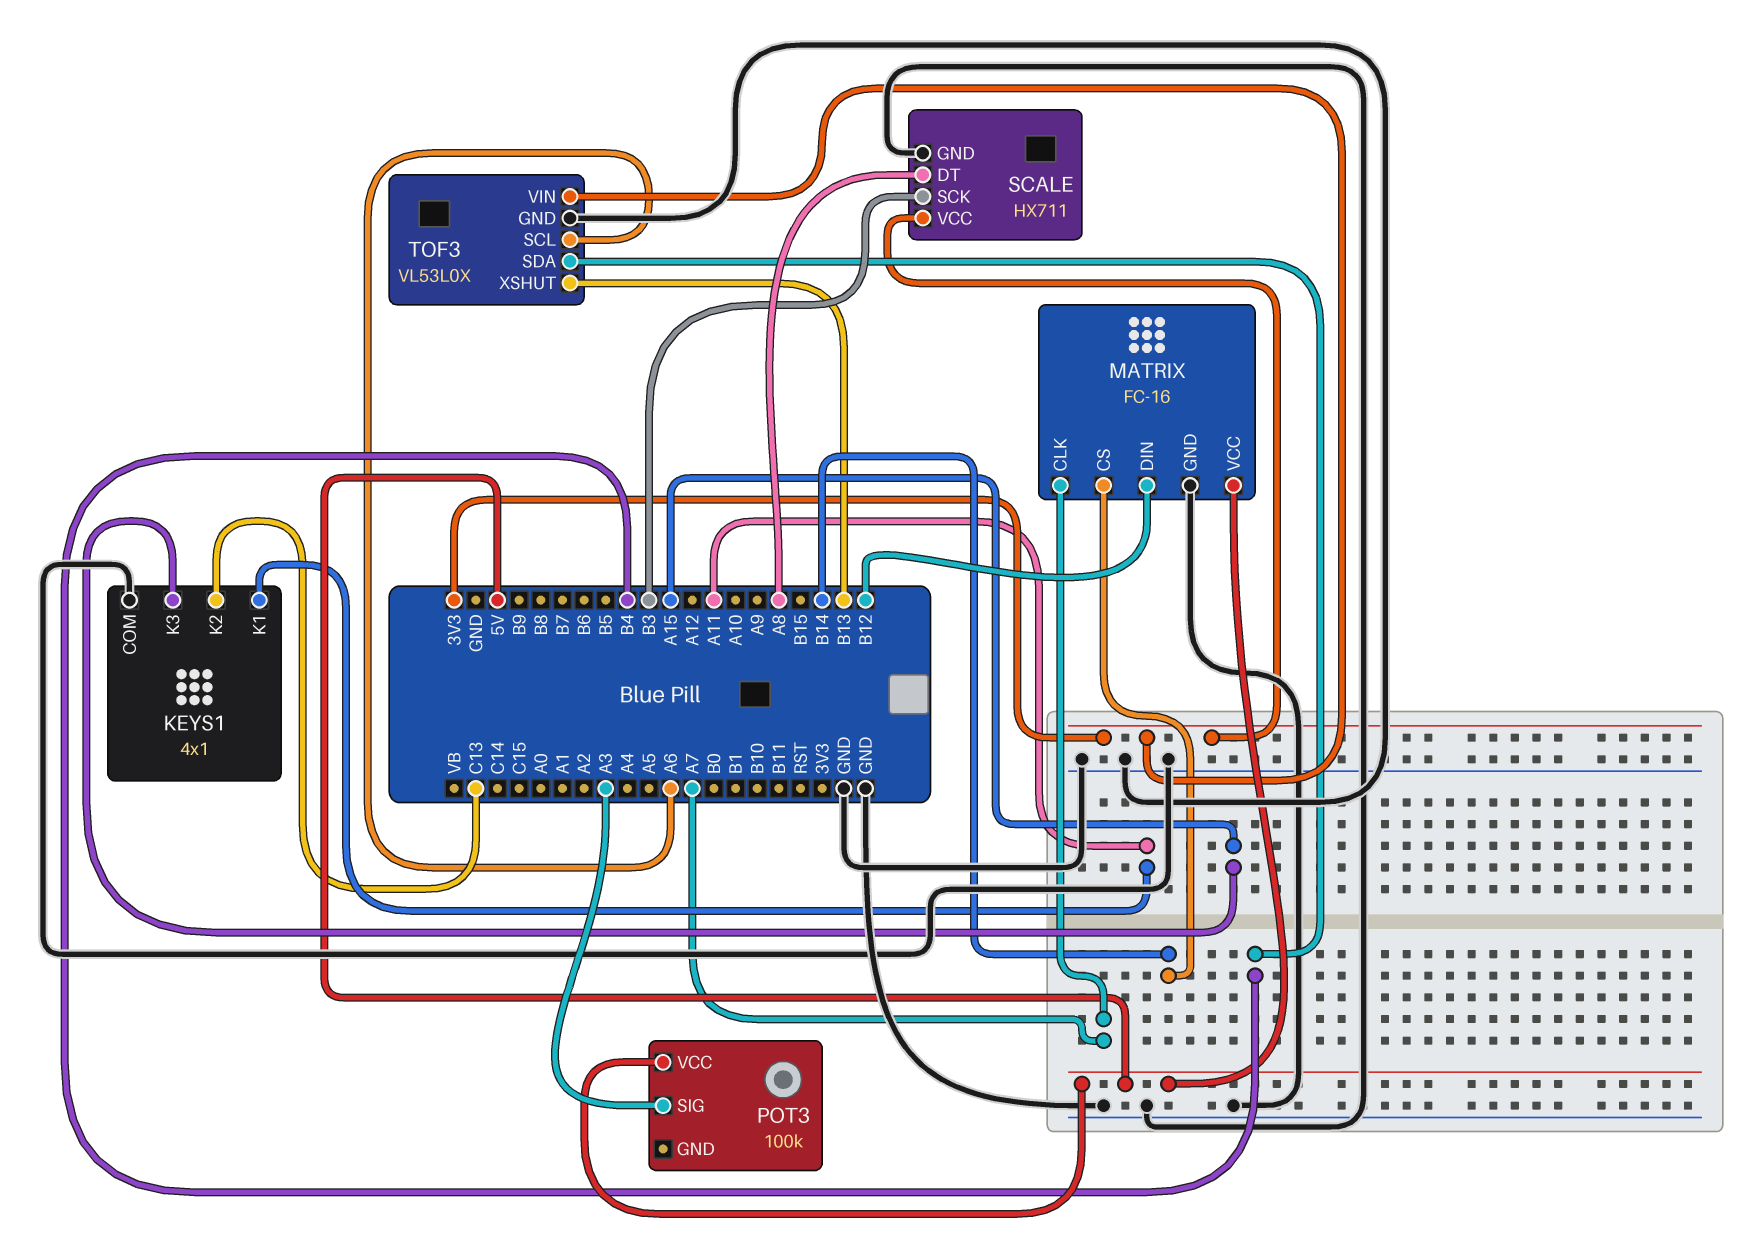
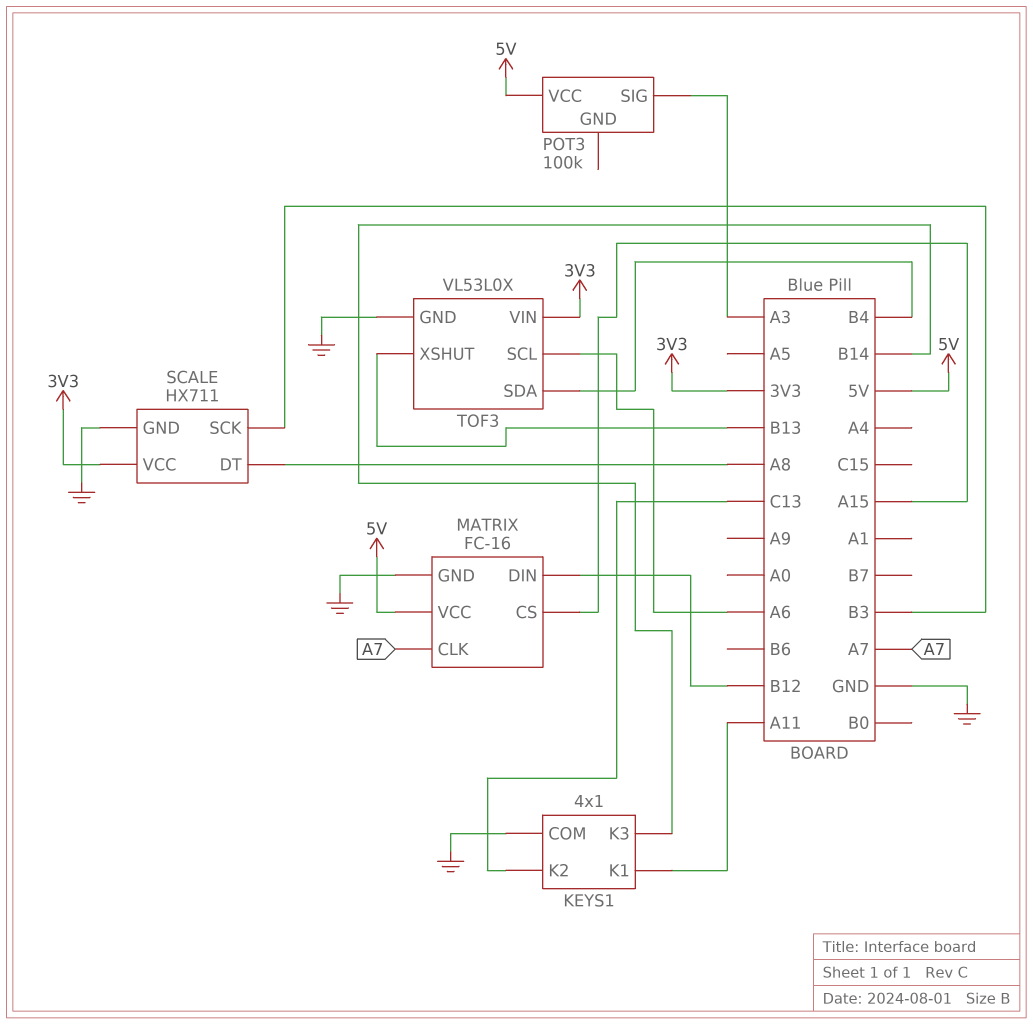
KEYS1 pin K3: A15 -> B14
MATRIX pin CS: B14 -> A15

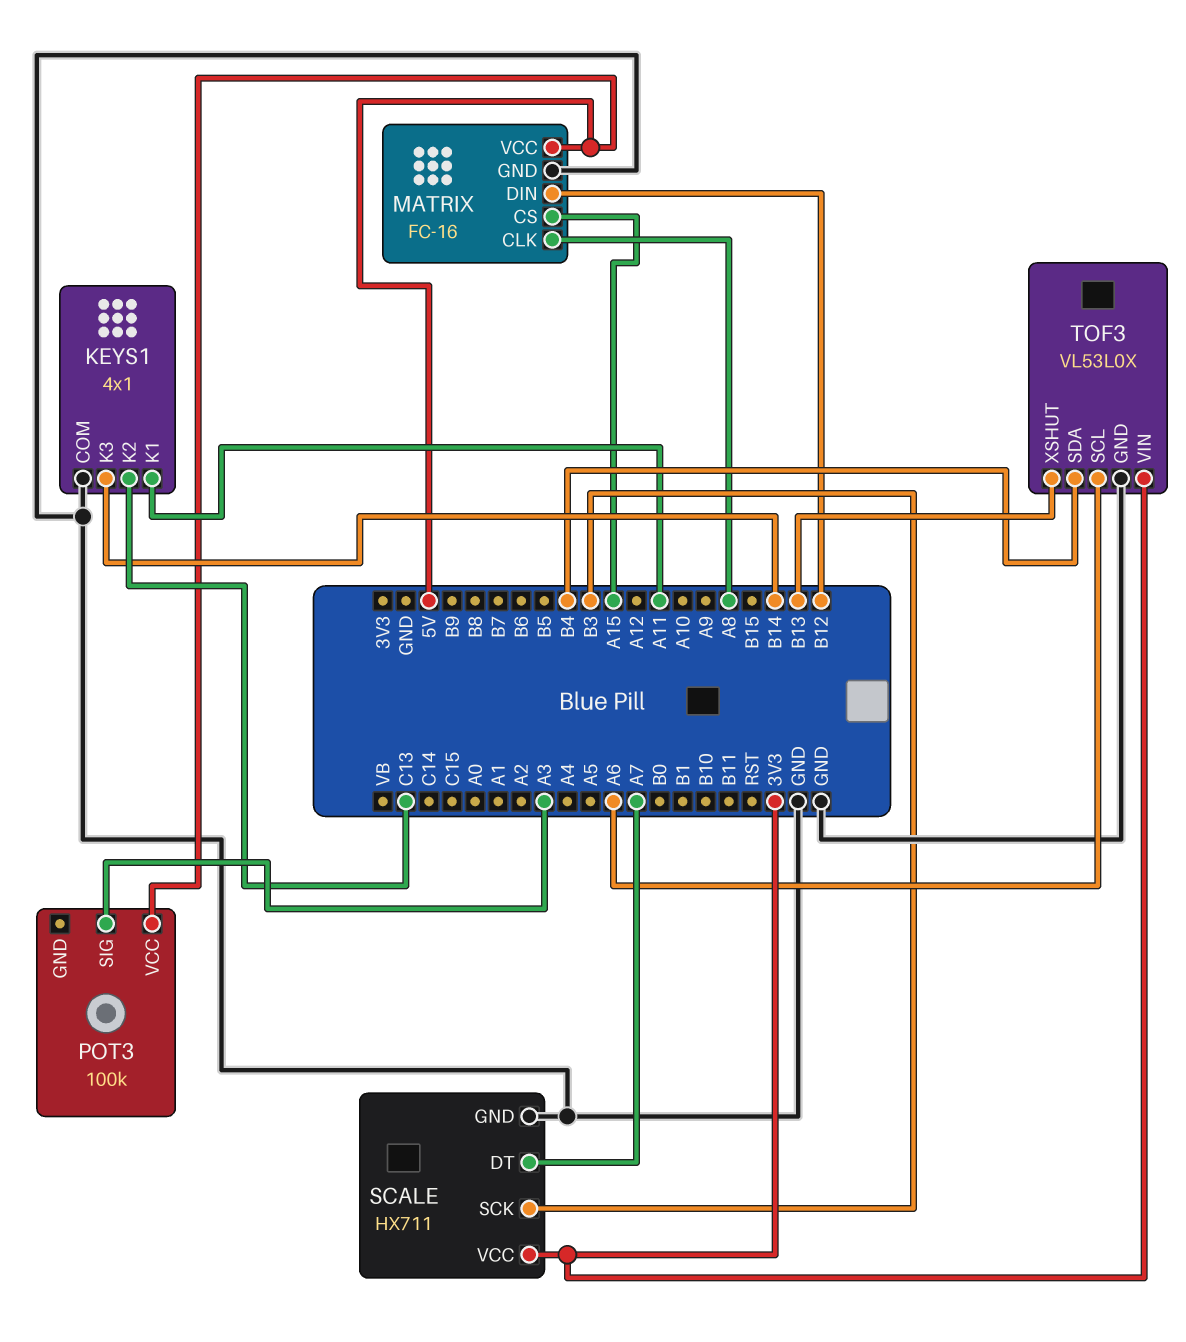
MATRIX pin CLK: A7 -> A8
SCALE pin DT: A8 -> A7

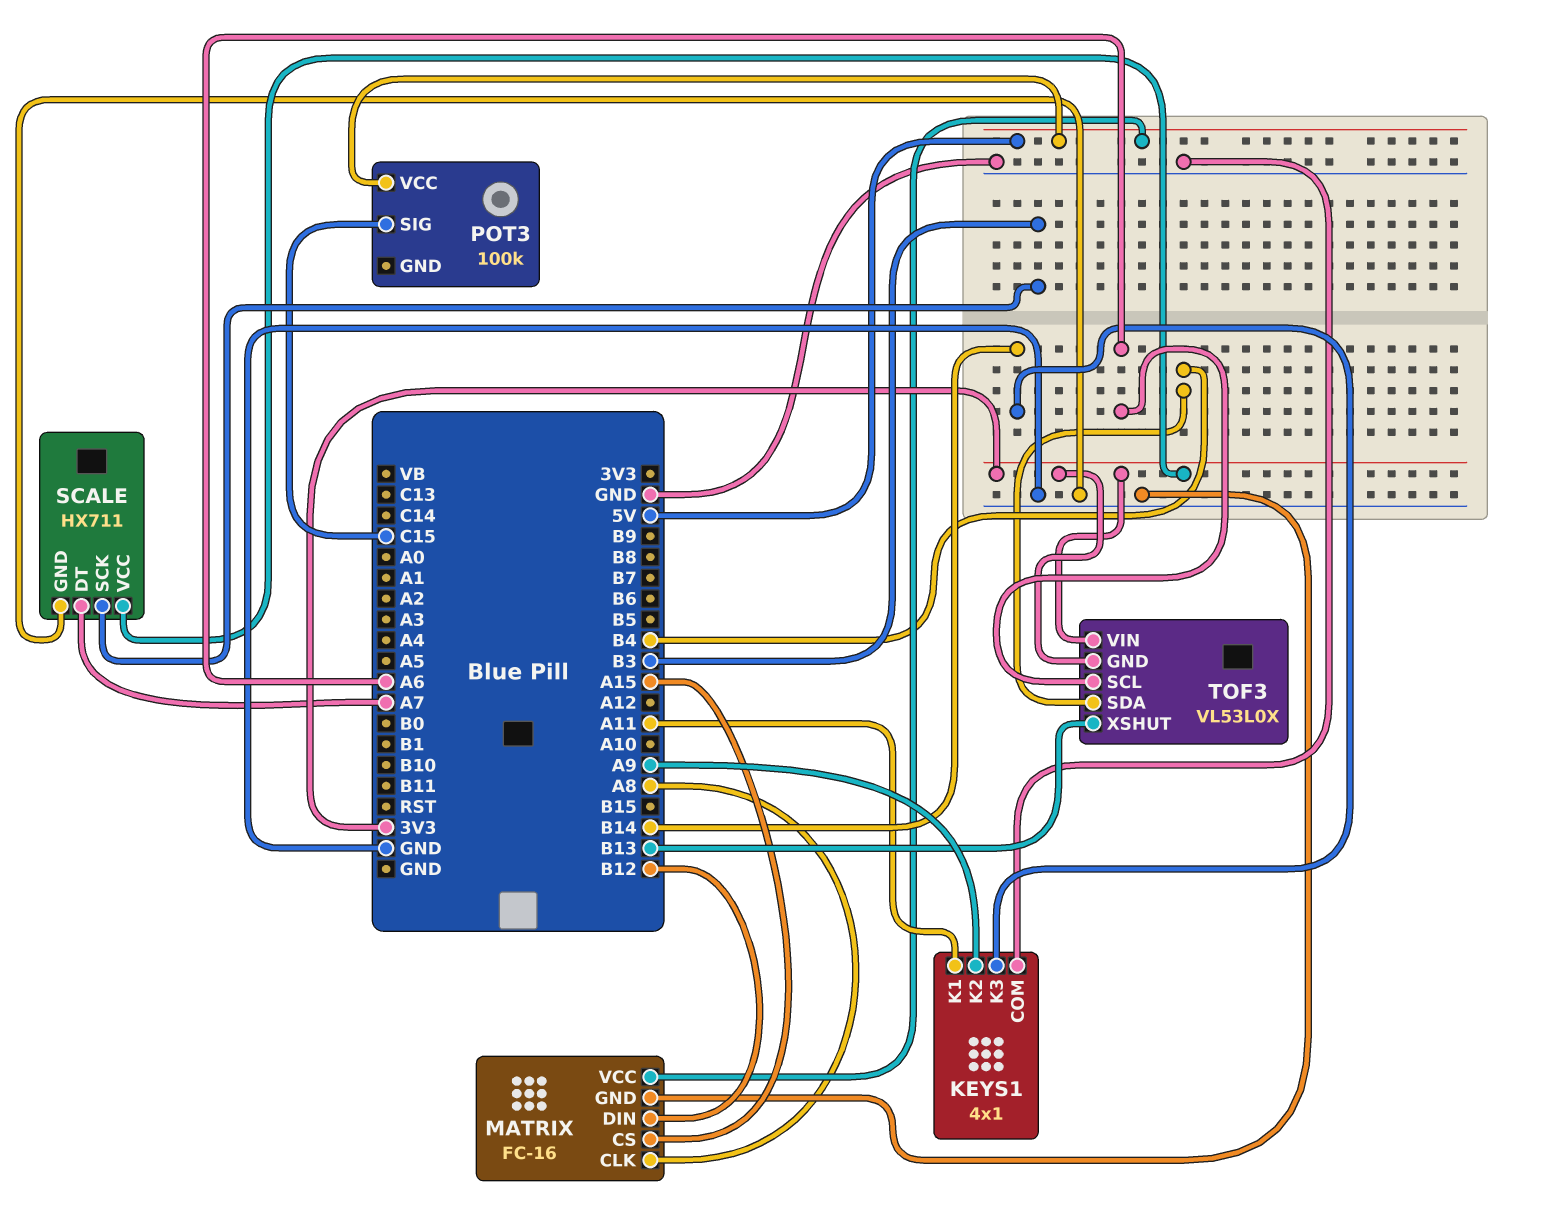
KEYS1 pin K2: C13 -> A9
POT3 pin SIG: A3 -> C15
TOF3 pin GND: GND -> 3V3

